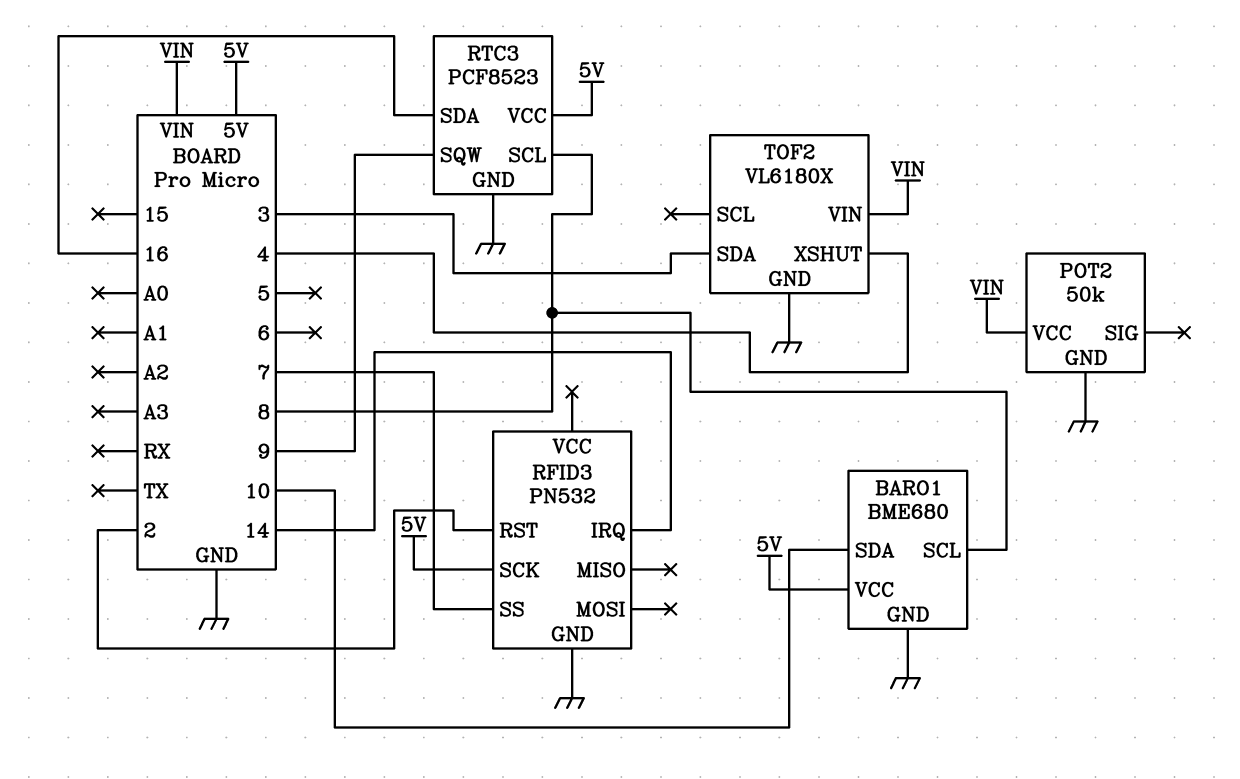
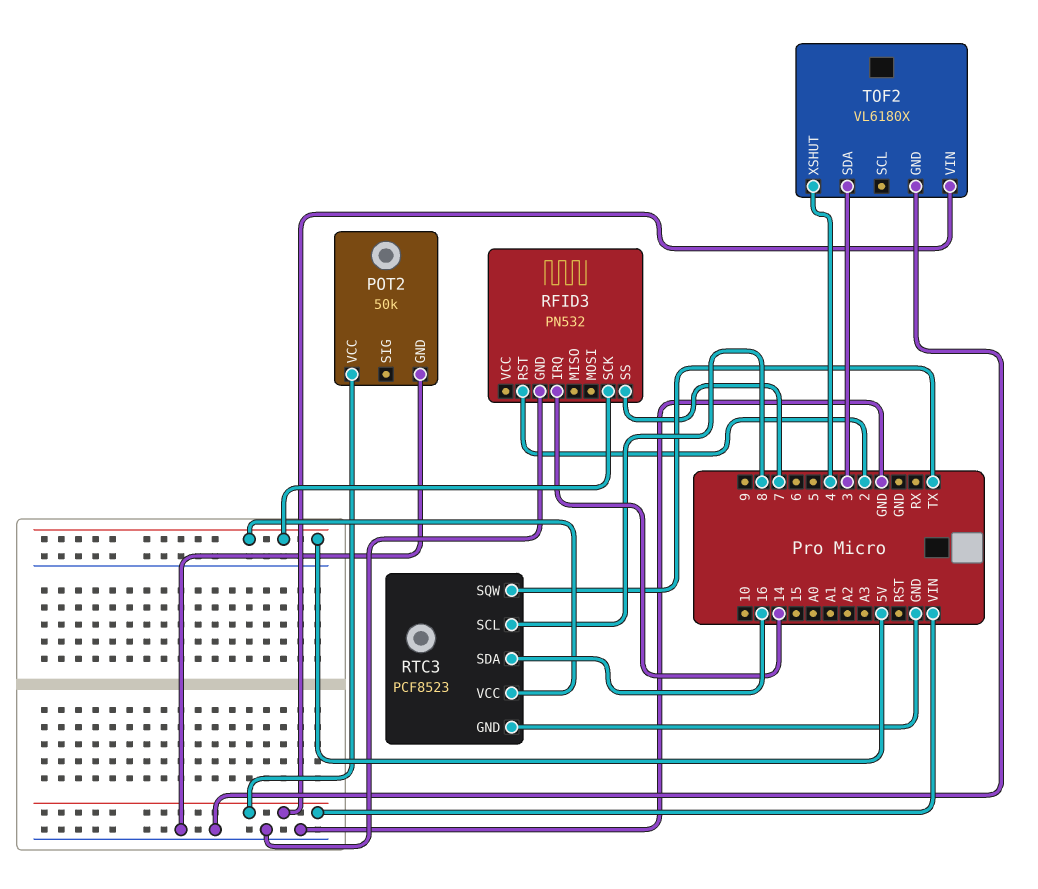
BARO1: BME680 -> none
BARO1 pin GND: GND -> none
BARO1 pin SCL: 8 -> none
BARO1 pin SDA: 10 -> none
BARO1 pin VCC: 5V -> none
RTC3 pin SQW: 9 -> TX

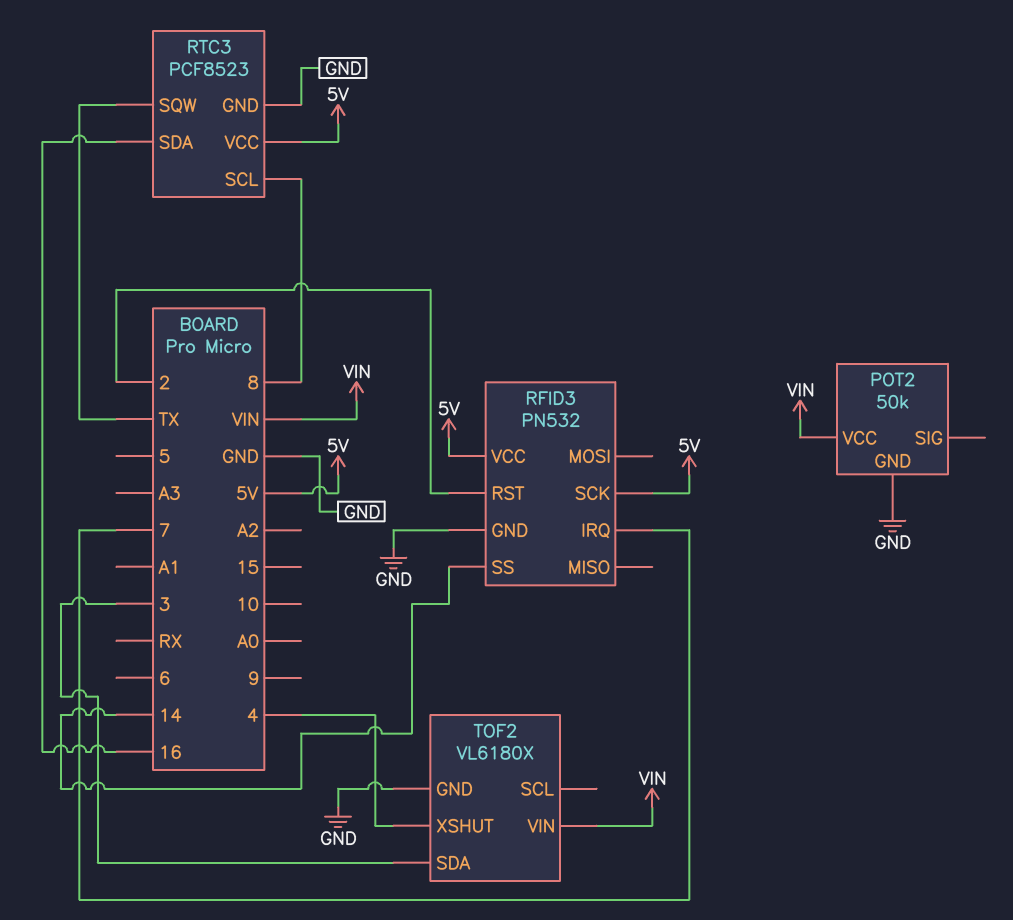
RFID3 pin IRQ: 14 -> 7
RFID3 pin SS: 7 -> 14
RFID3 pin VCC: none -> 5V

